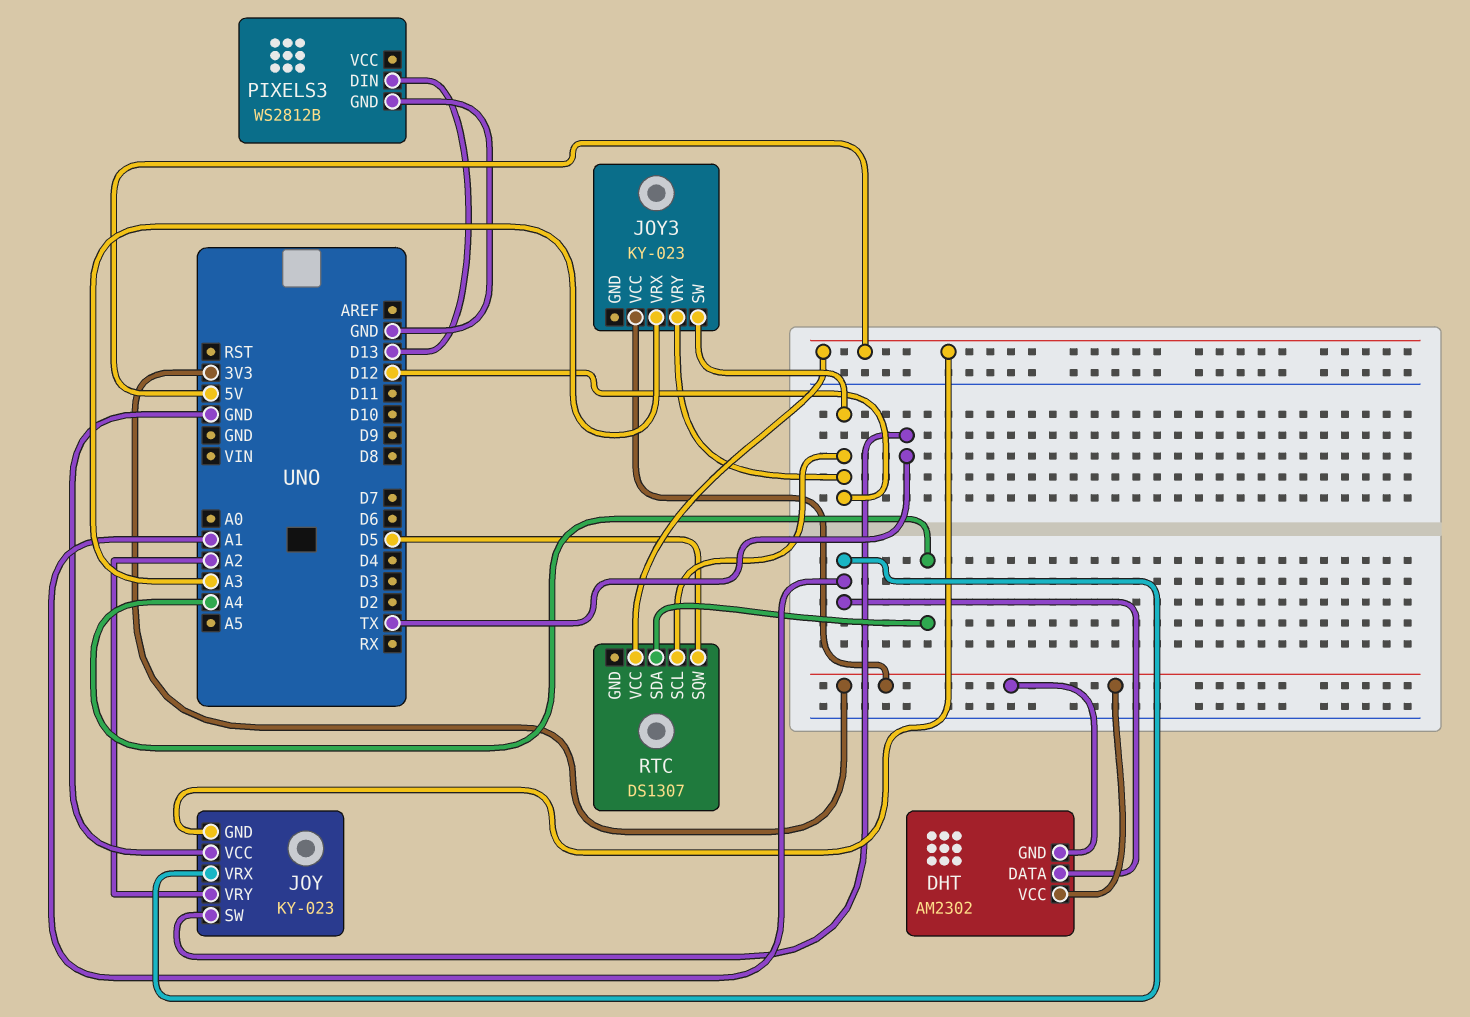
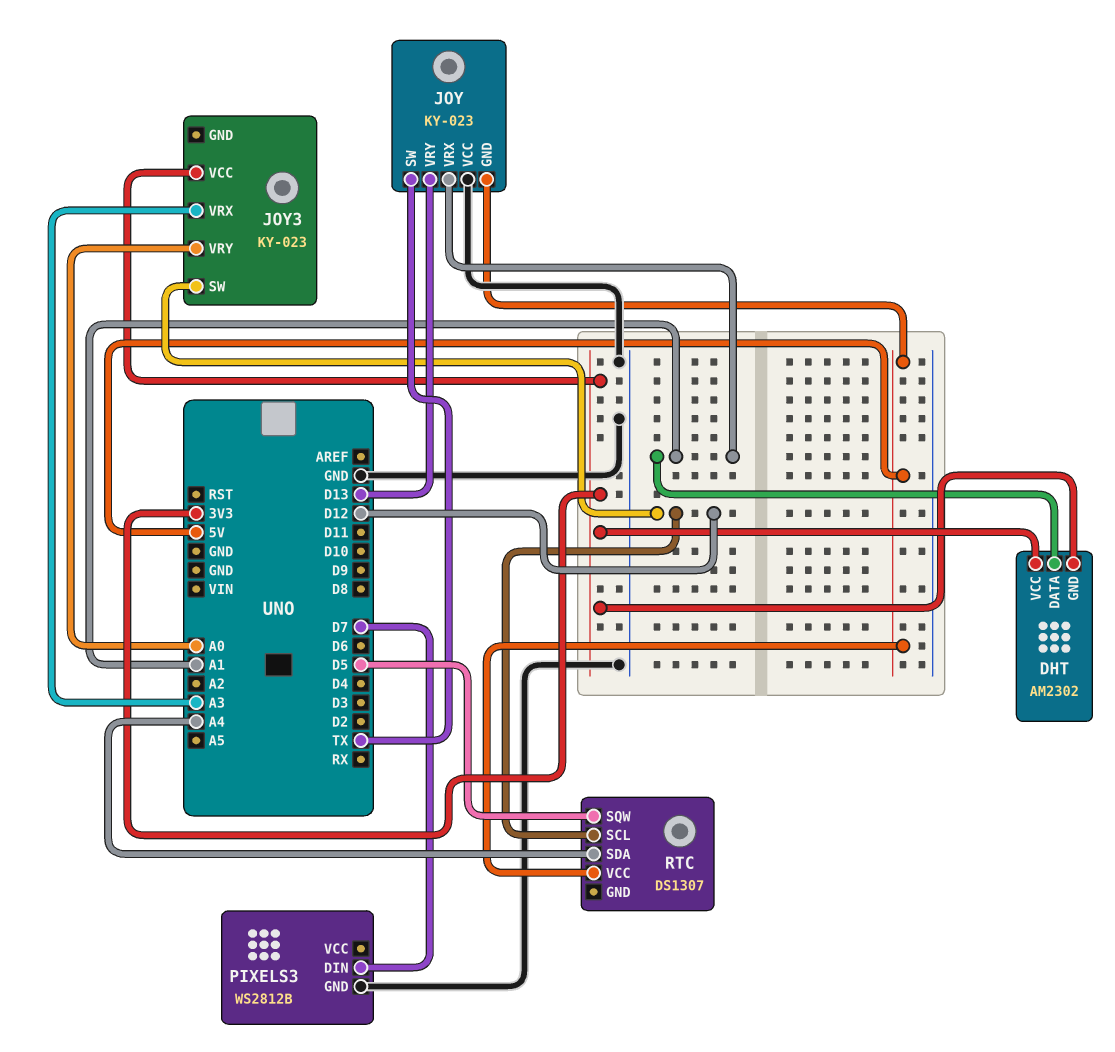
JOY pin VRY: A2 -> D13
JOY3 pin VRY: D12 -> A0
PIXELS3 pin DIN: D13 -> D7

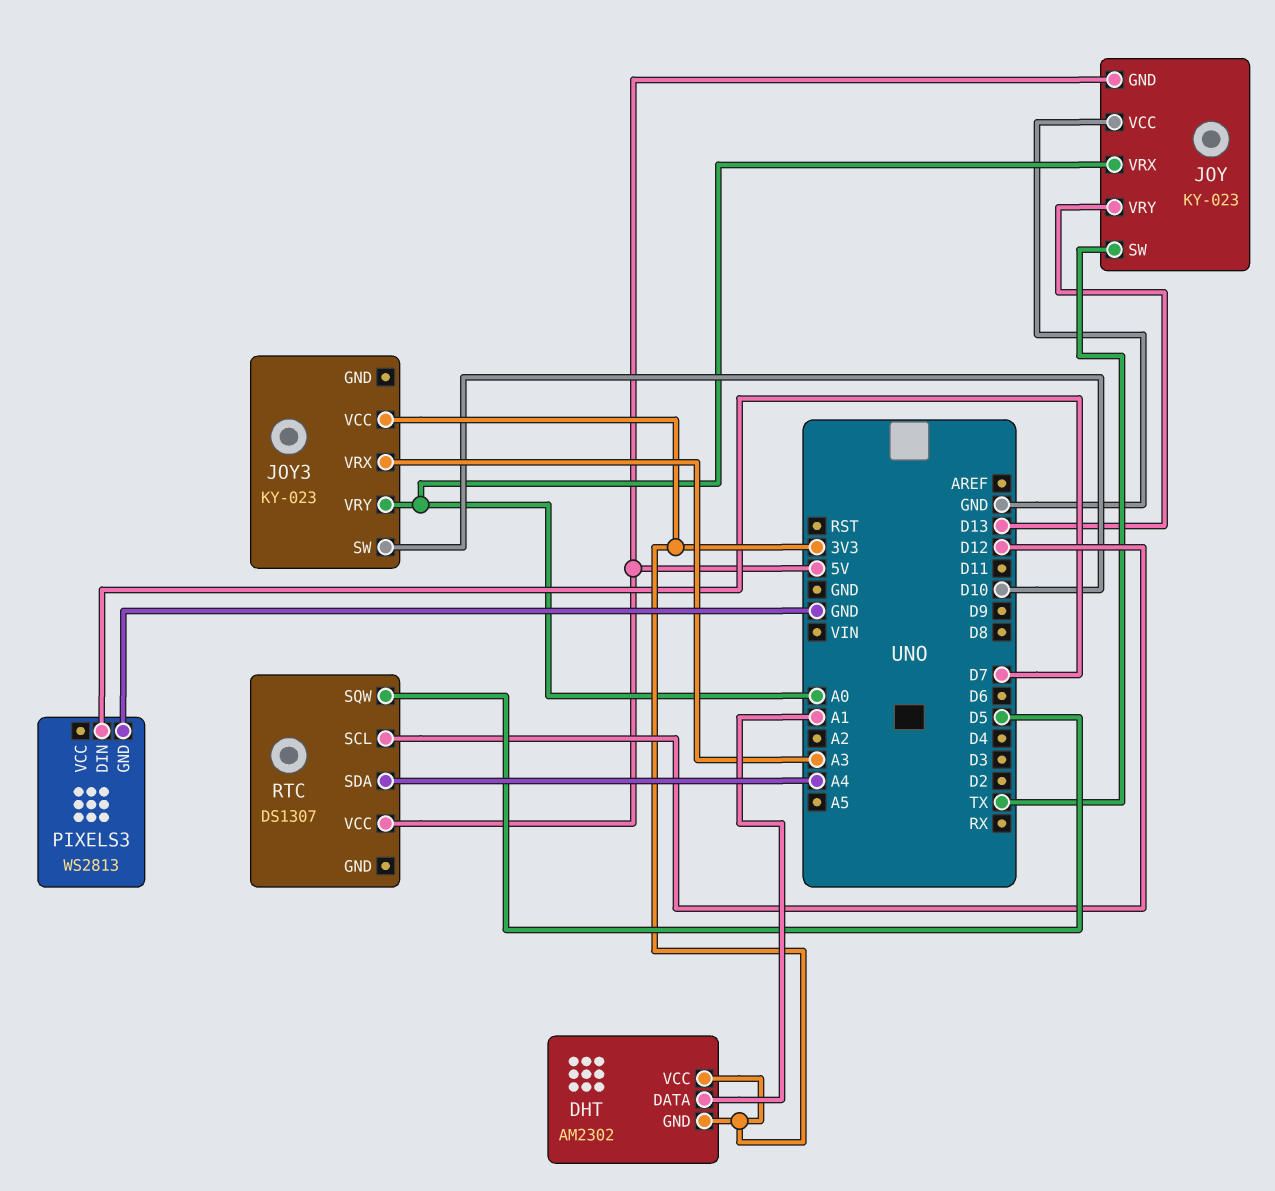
JOY pin VRX: A1 -> A0
JOY3 pin SW: D12 -> D10
PIXELS3: WS2812B -> WS2813

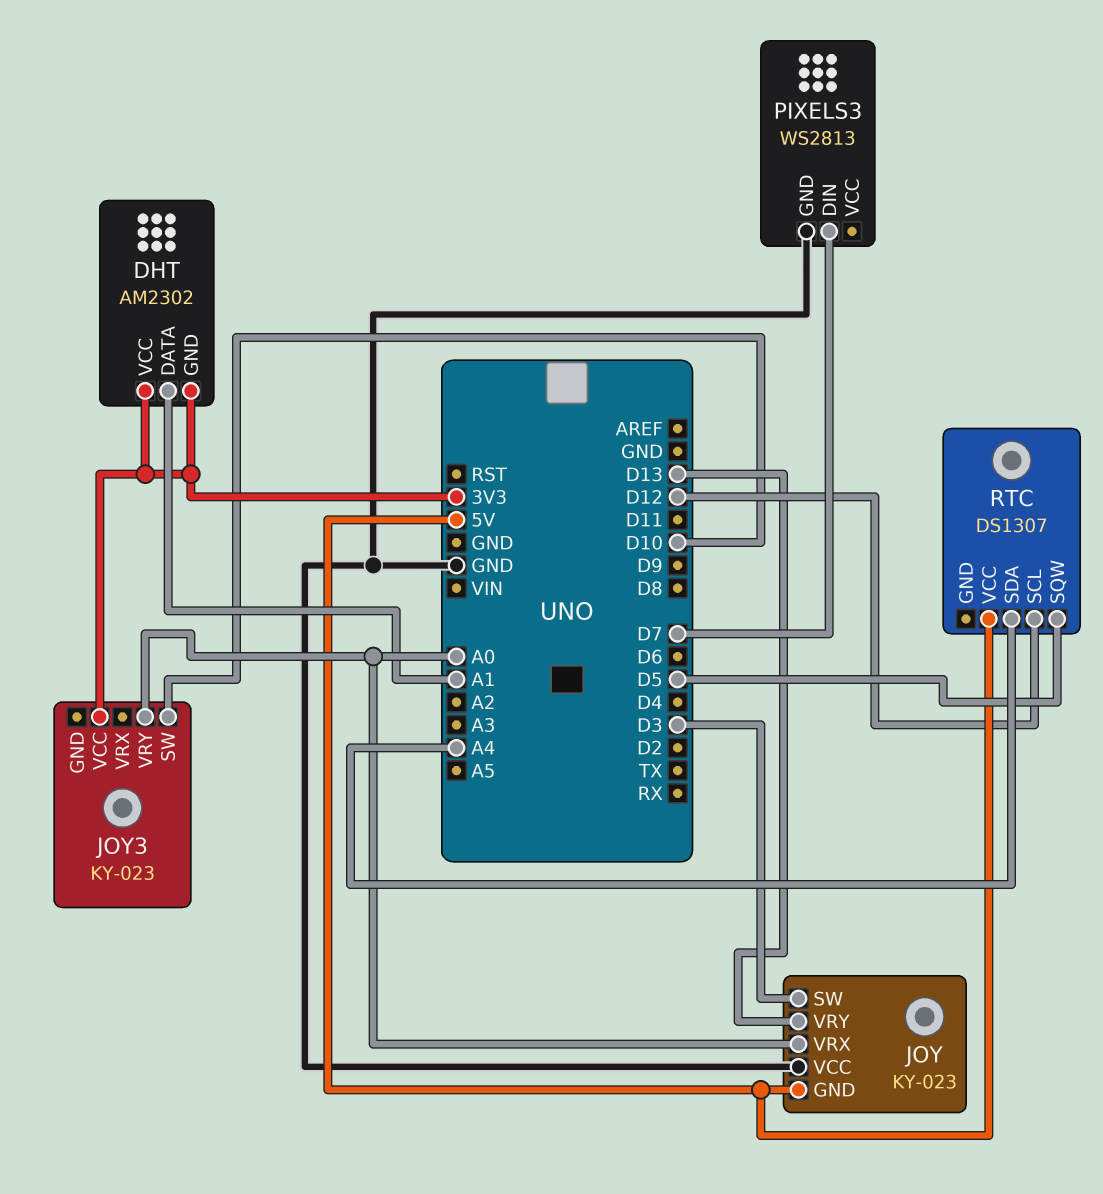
JOY pin SW: TX -> D3
JOY3 pin VRX: A3 -> none

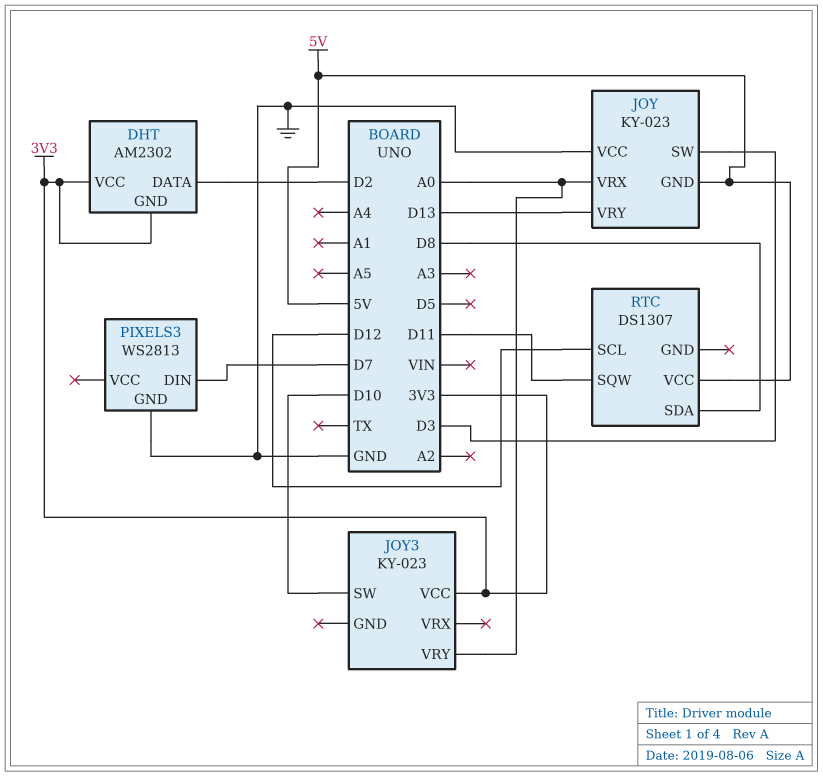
DHT pin DATA: A1 -> D2
RTC pin SDA: A4 -> D8
RTC pin SQW: D5 -> D11

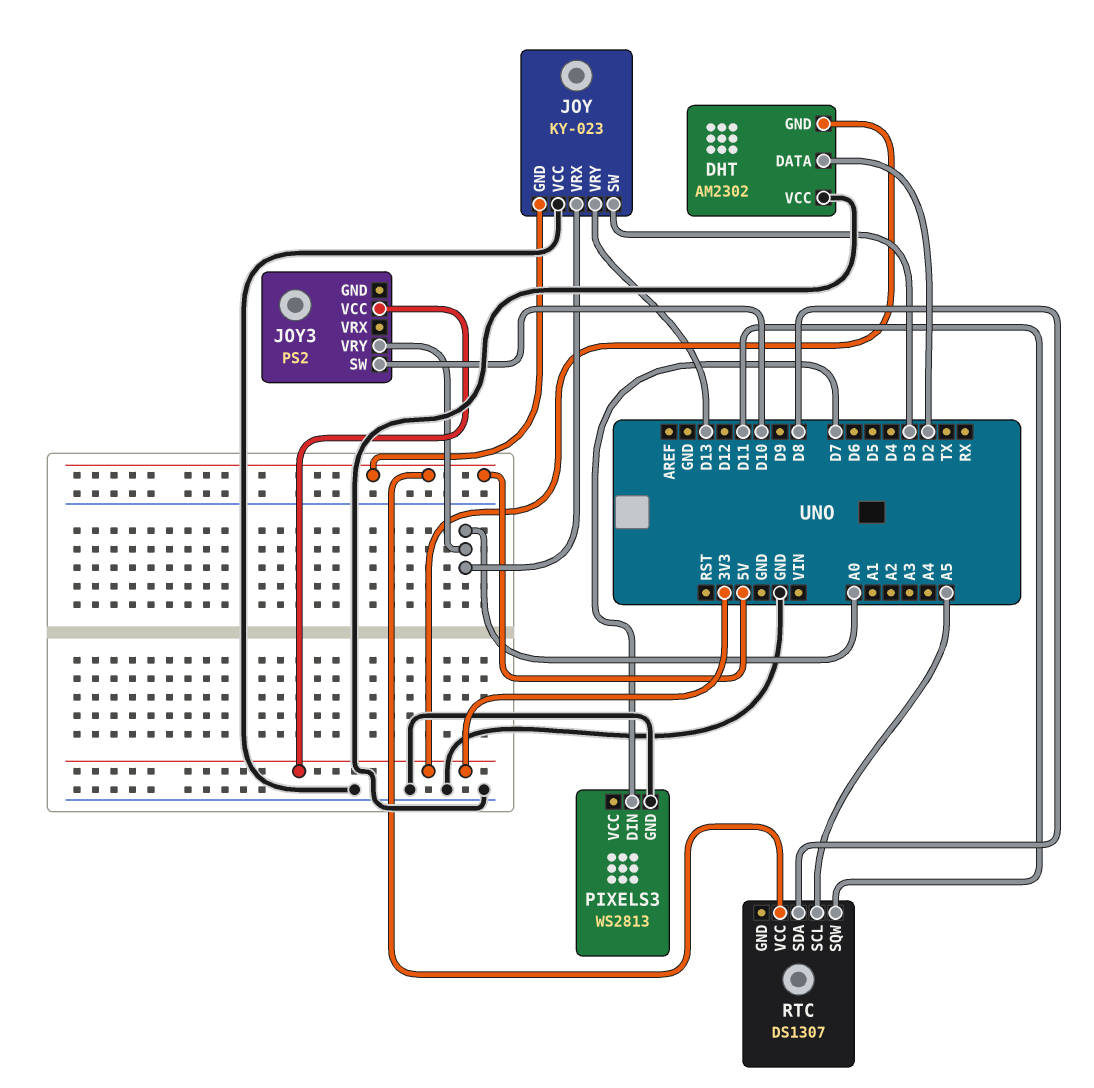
DHT pin VCC: 3V3 -> GND
JOY3: KY-023 -> PS2
RTC pin SCL: D12 -> A5

